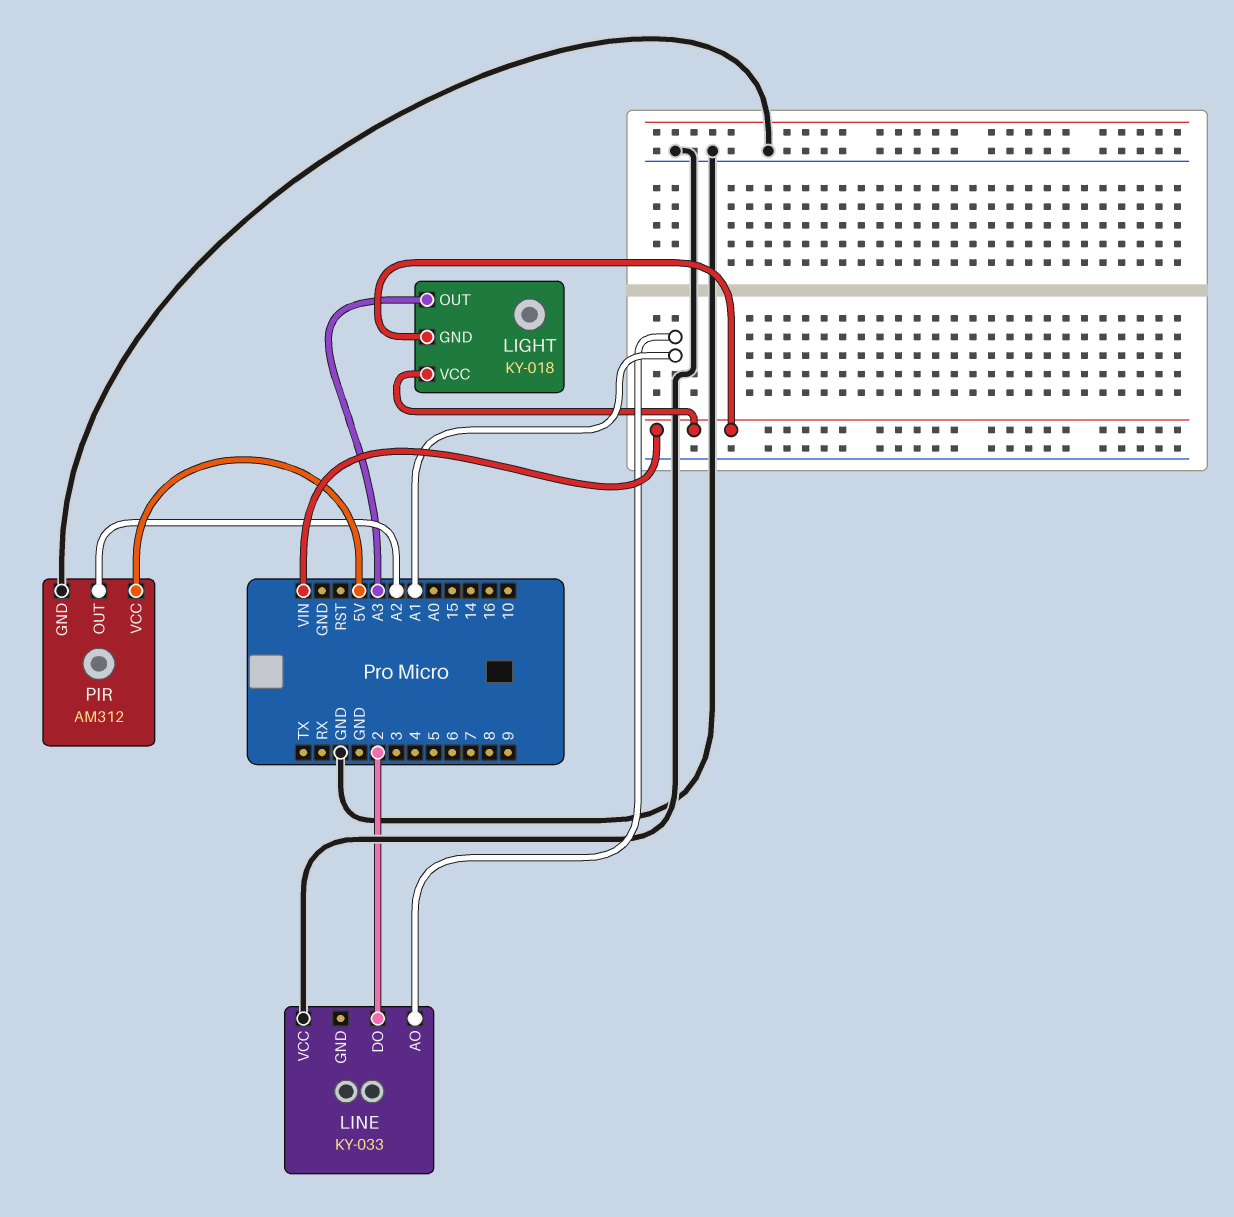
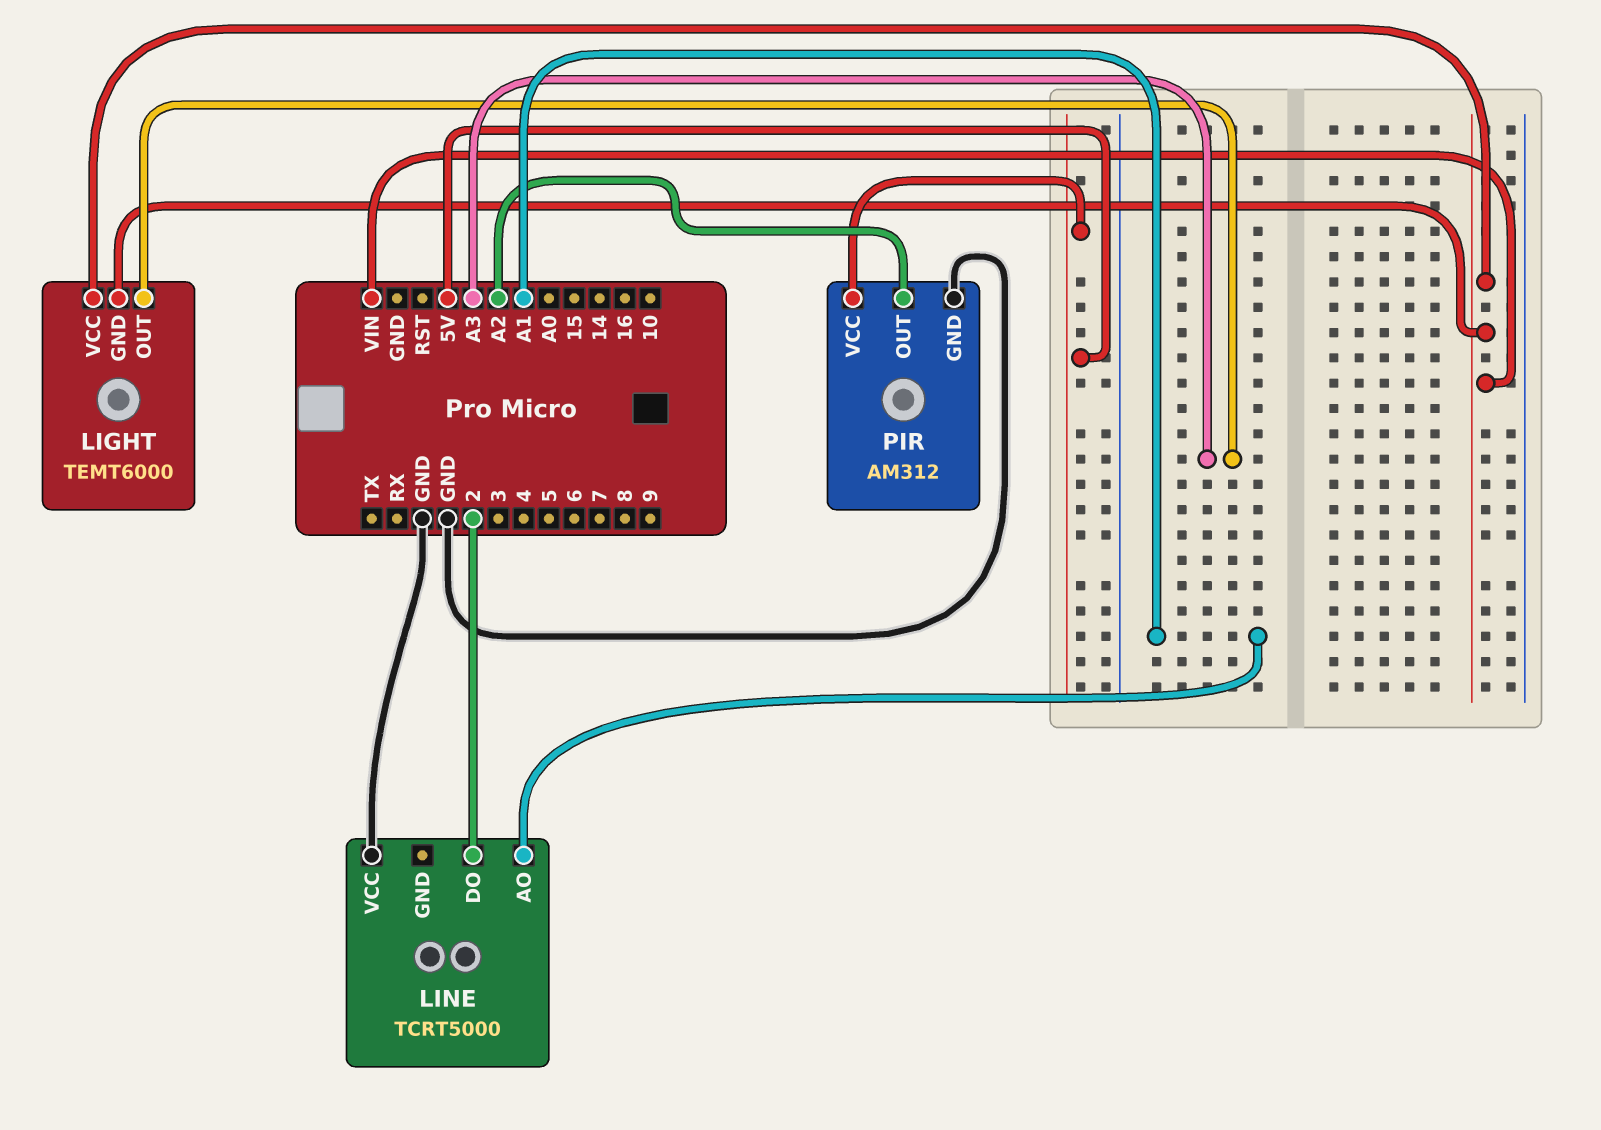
LIGHT: KY-018 -> TEMT6000
LINE: KY-033 -> TCRT5000

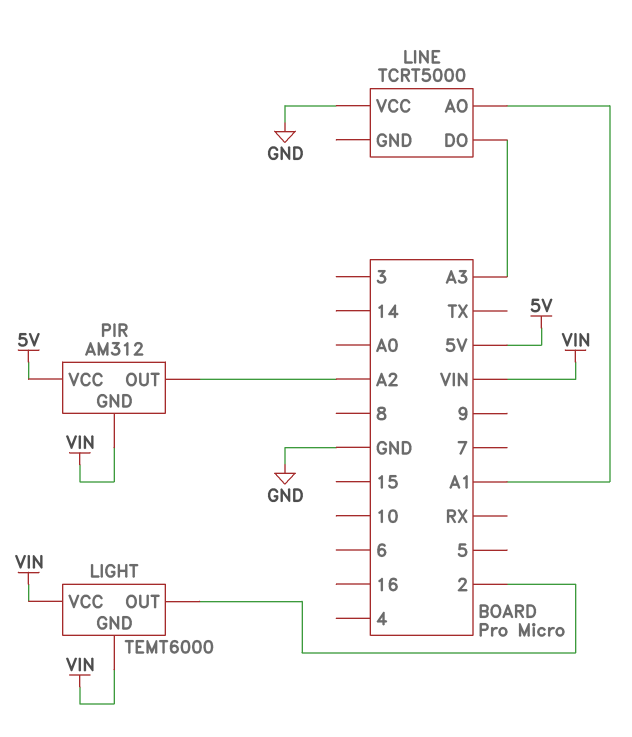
LIGHT pin OUT: A3 -> 2
LINE pin DO: 2 -> A3
PIR pin GND: GND -> VIN

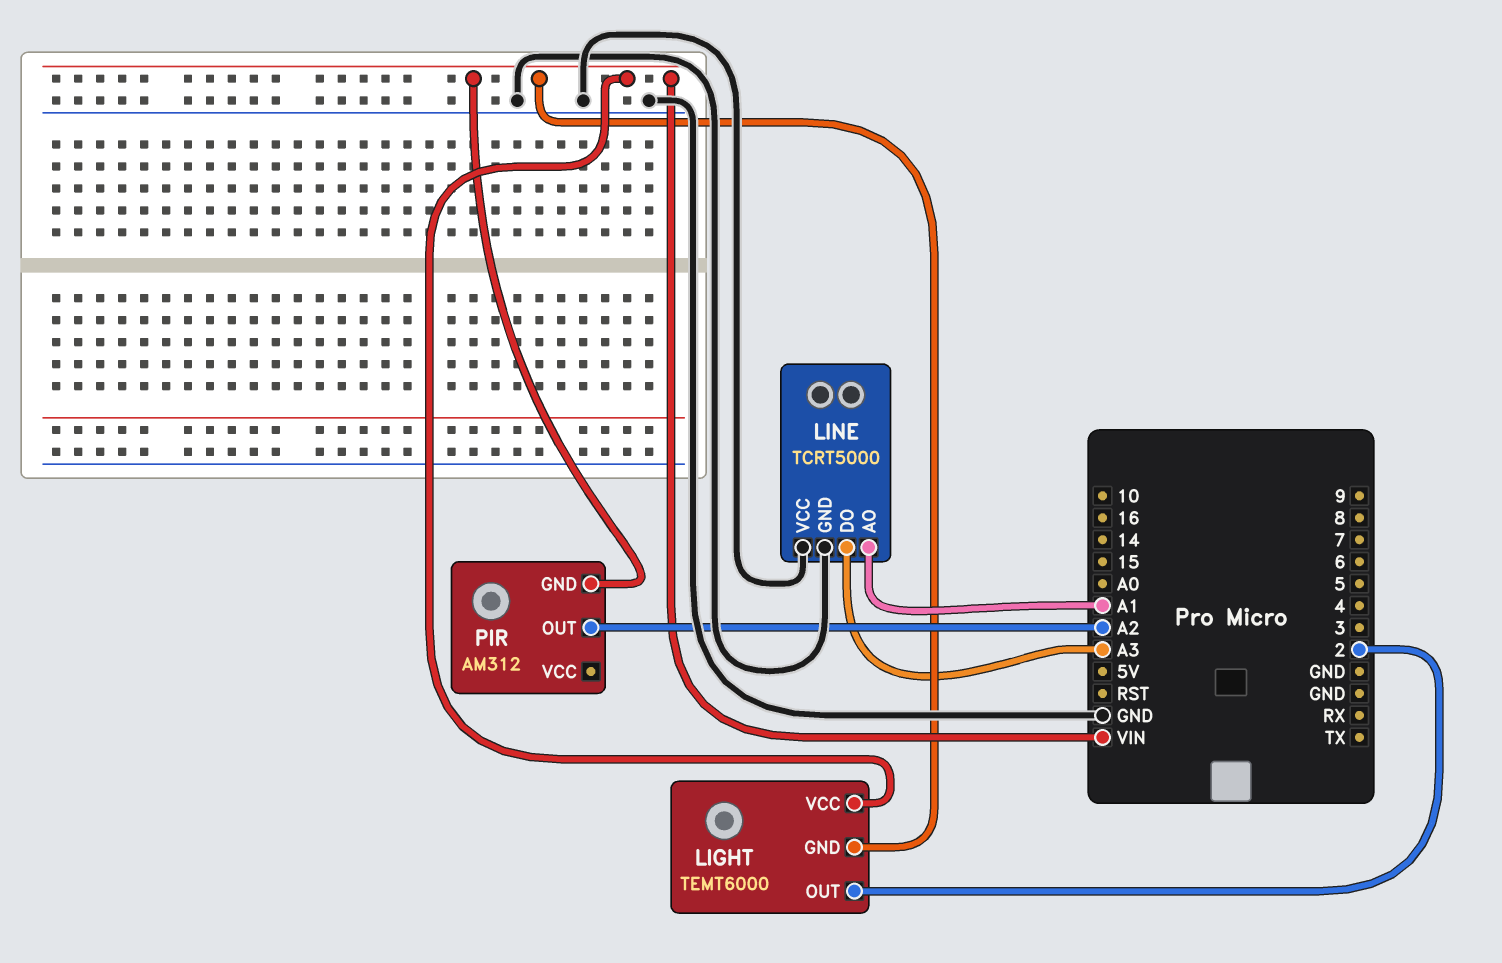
LINE pin GND: none -> GND
PIR pin VCC: 5V -> none

